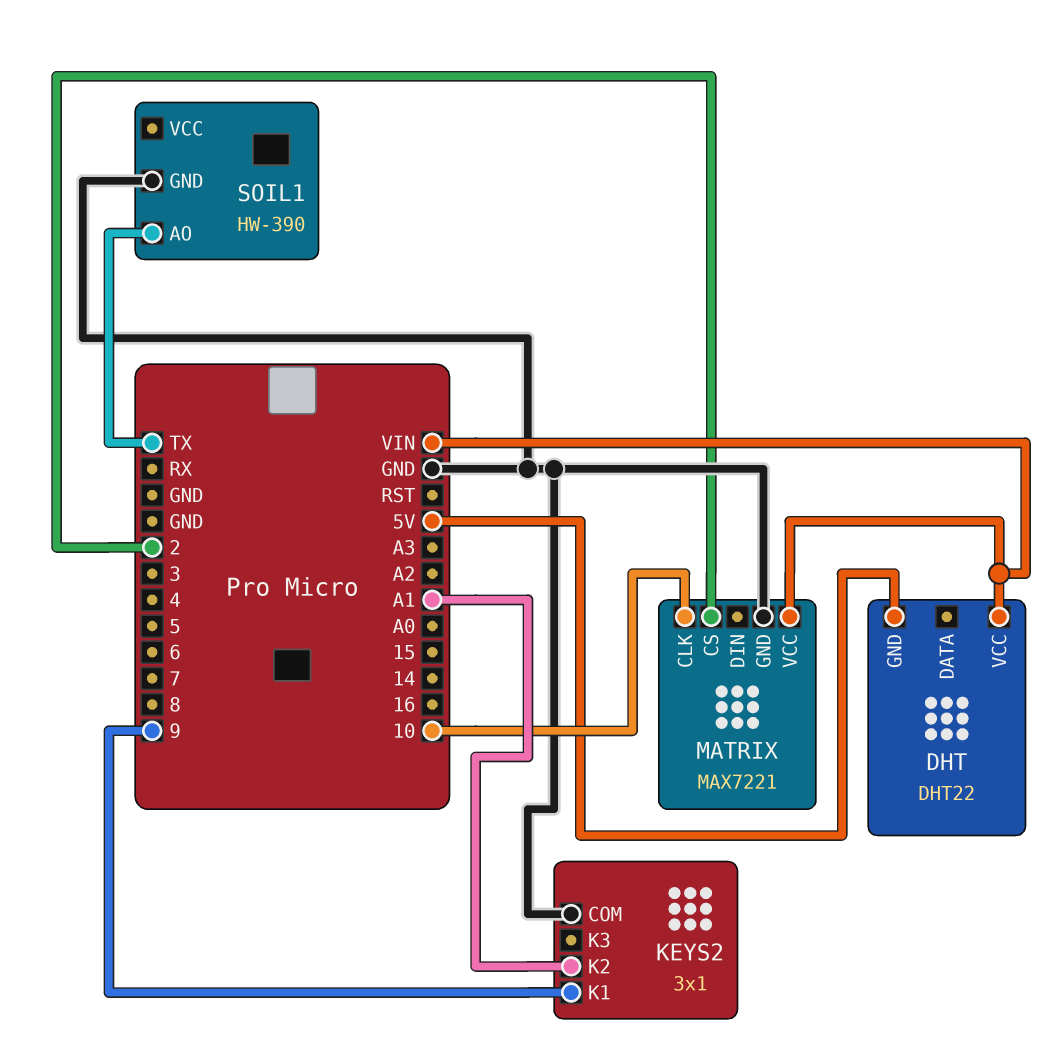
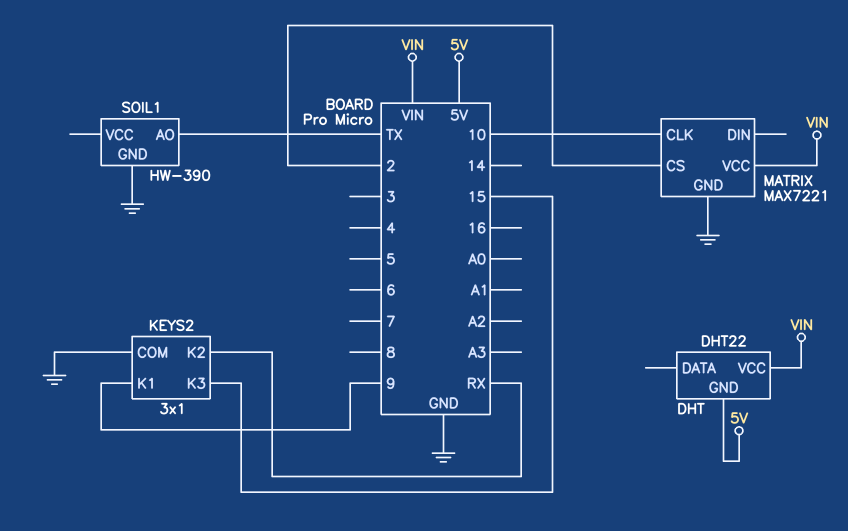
KEYS2 pin K2: A1 -> RX
KEYS2 pin K3: none -> 15

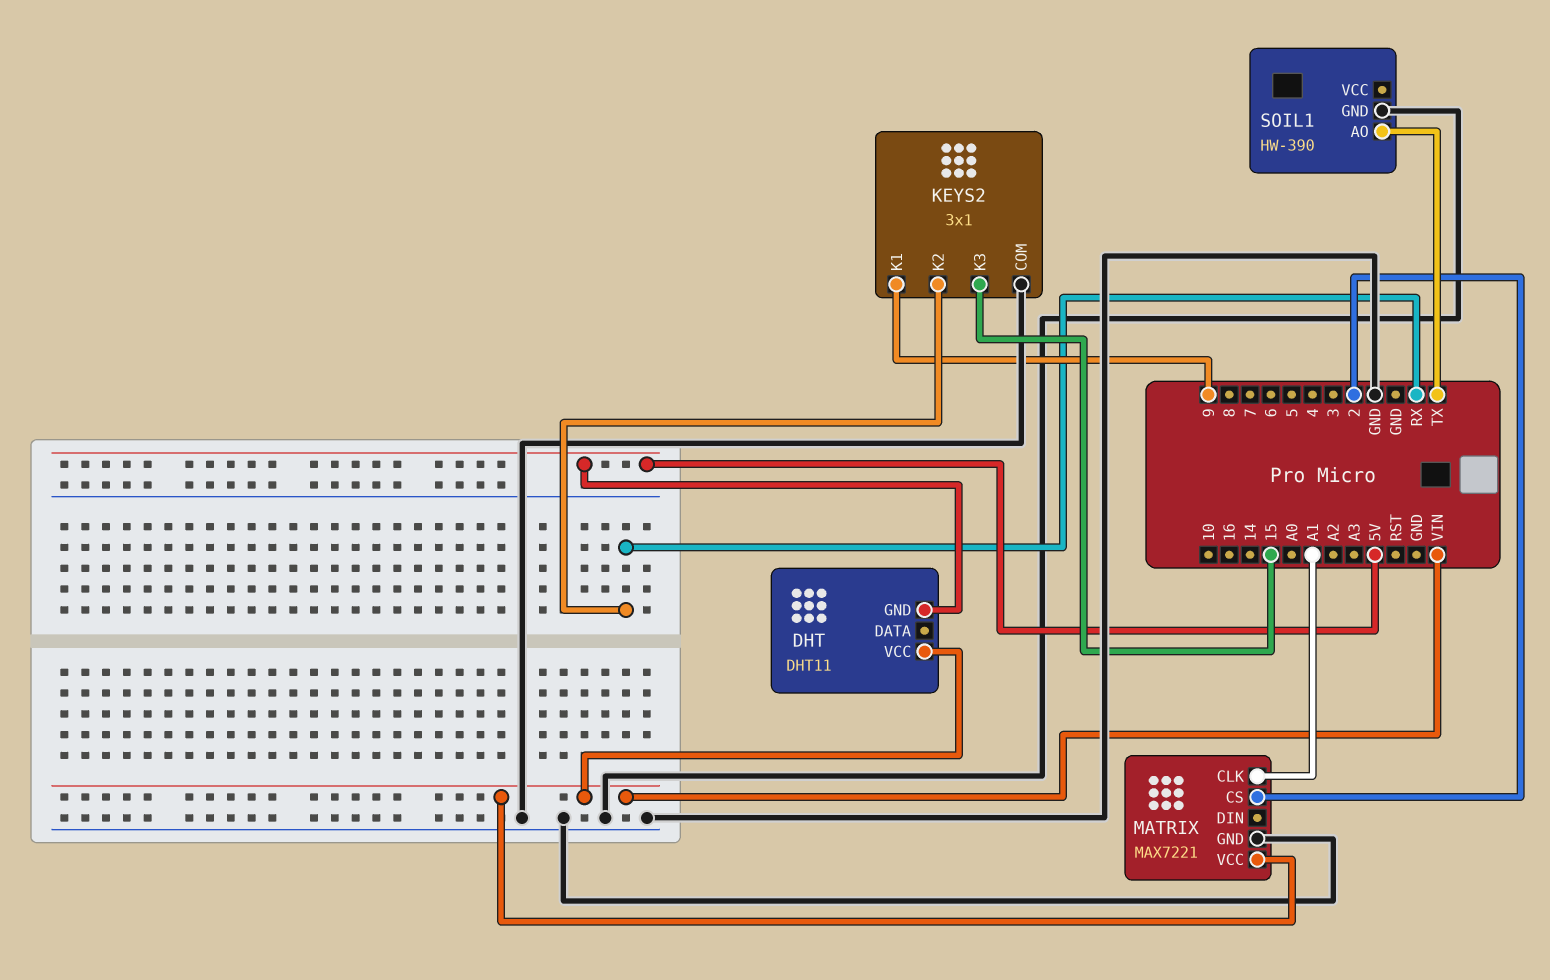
DHT: DHT22 -> DHT11
MATRIX pin CLK: 10 -> A1

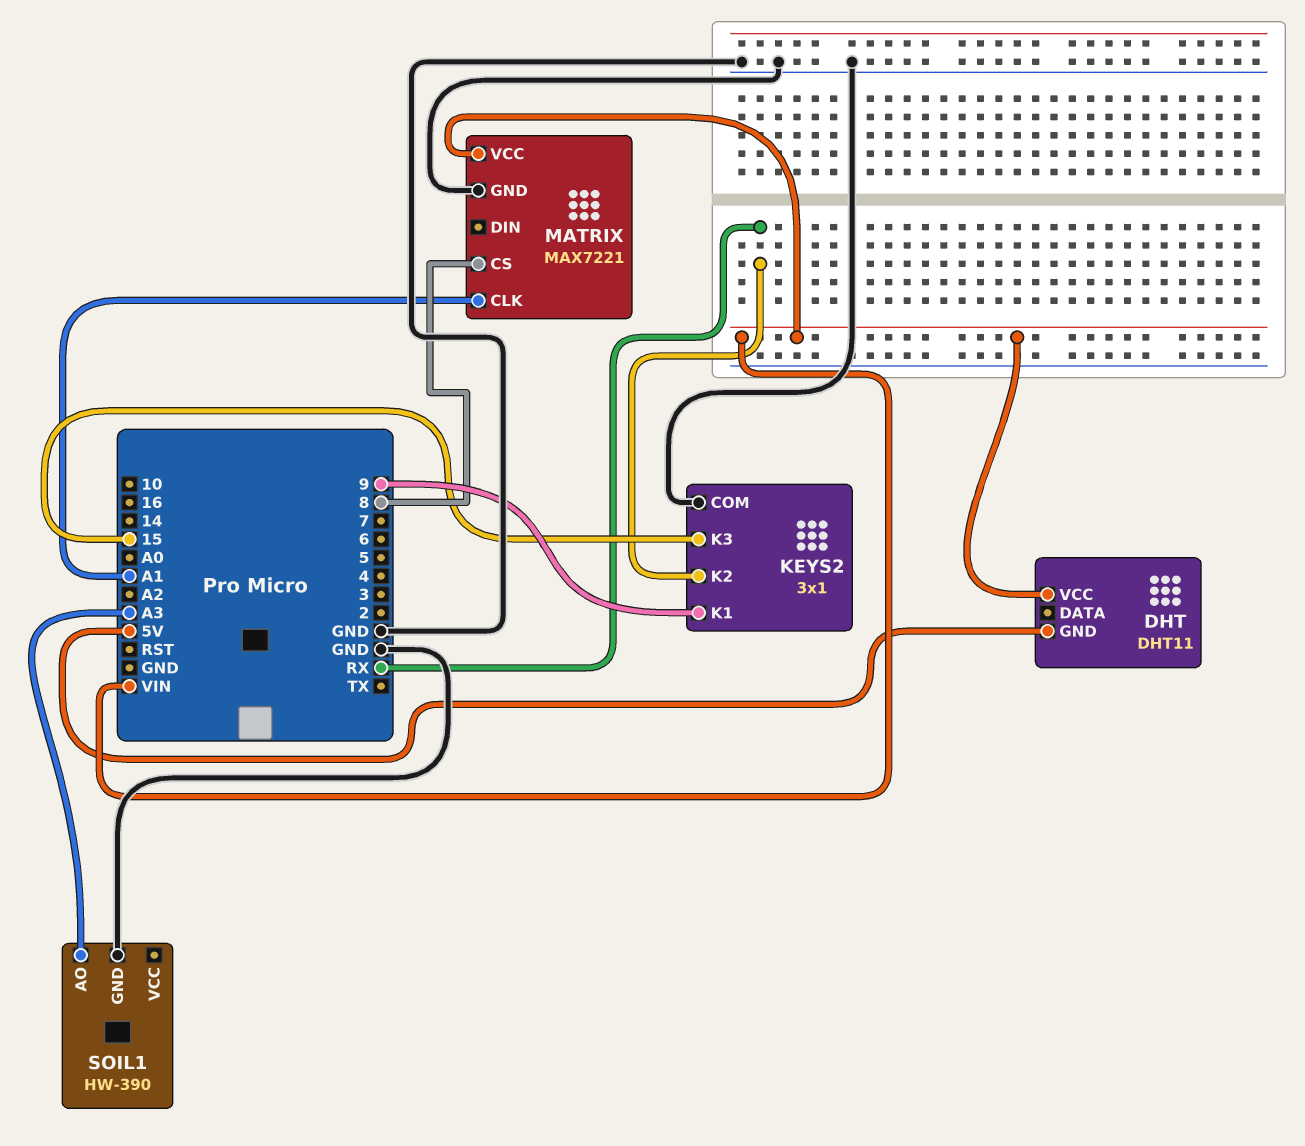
MATRIX pin CS: 2 -> 8
SOIL1 pin AO: TX -> A3

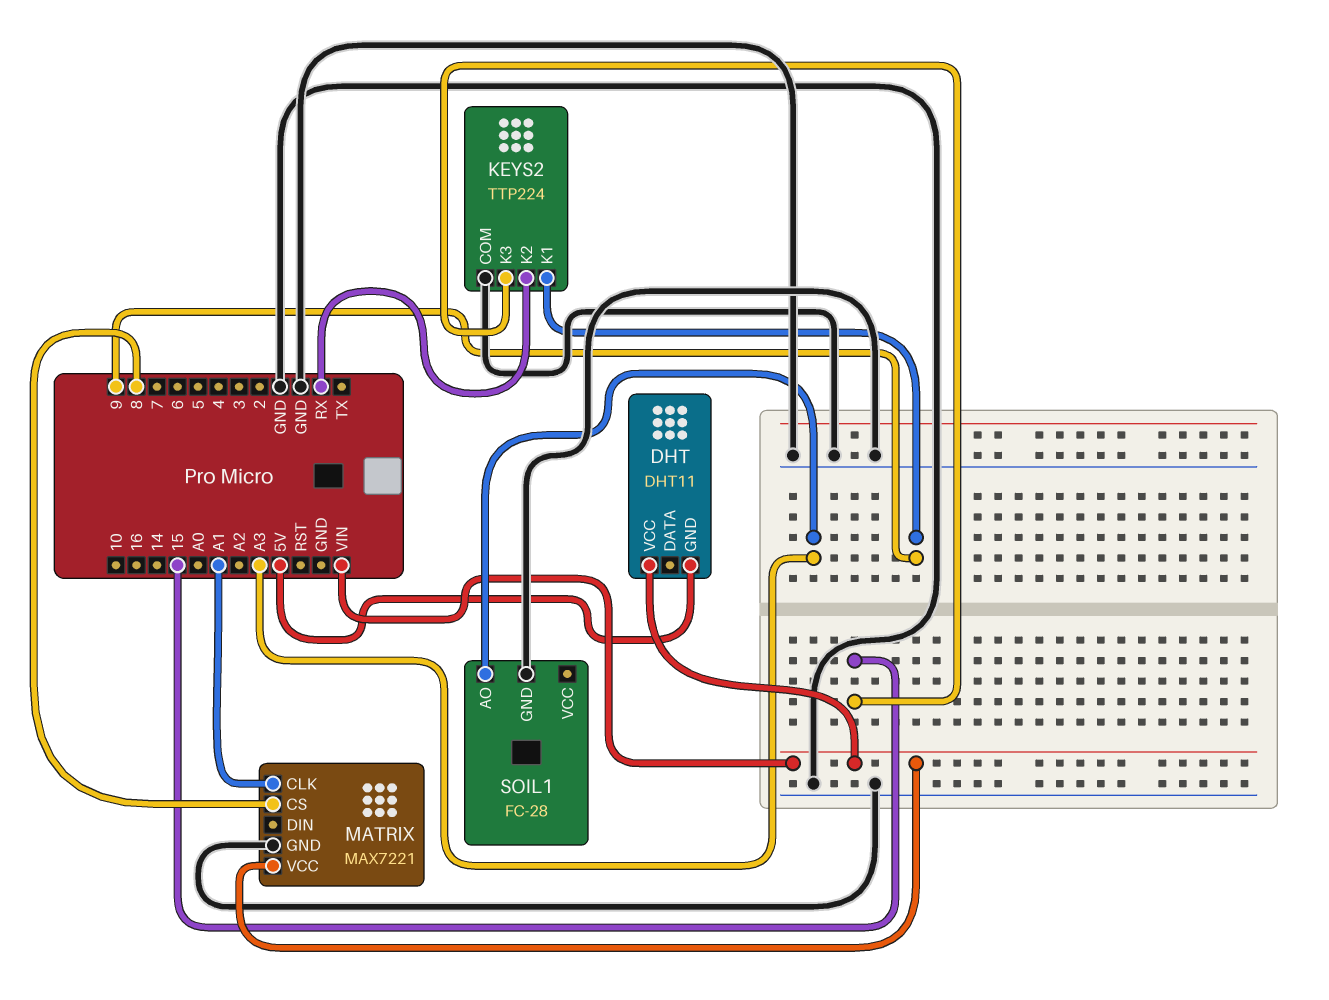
KEYS2: 3x1 -> TTP224
SOIL1: HW-390 -> FC-28

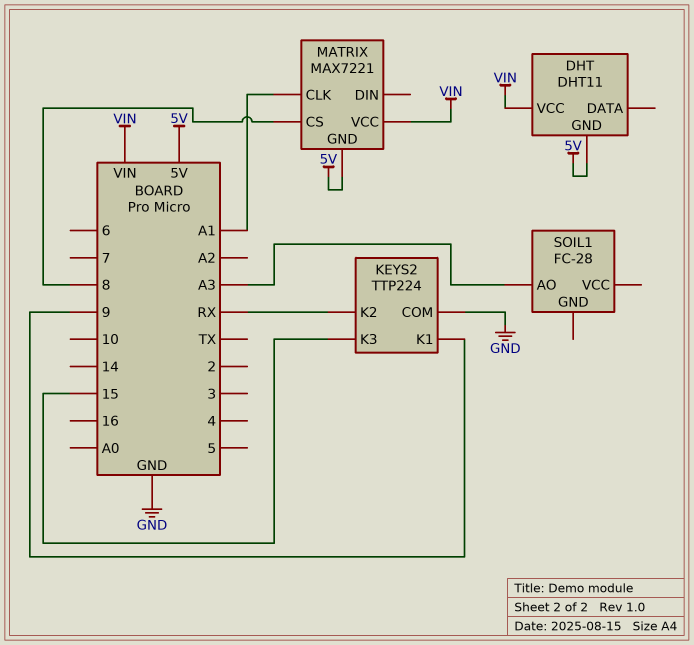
MATRIX pin GND: GND -> 5V
SOIL1 pin GND: GND -> none

